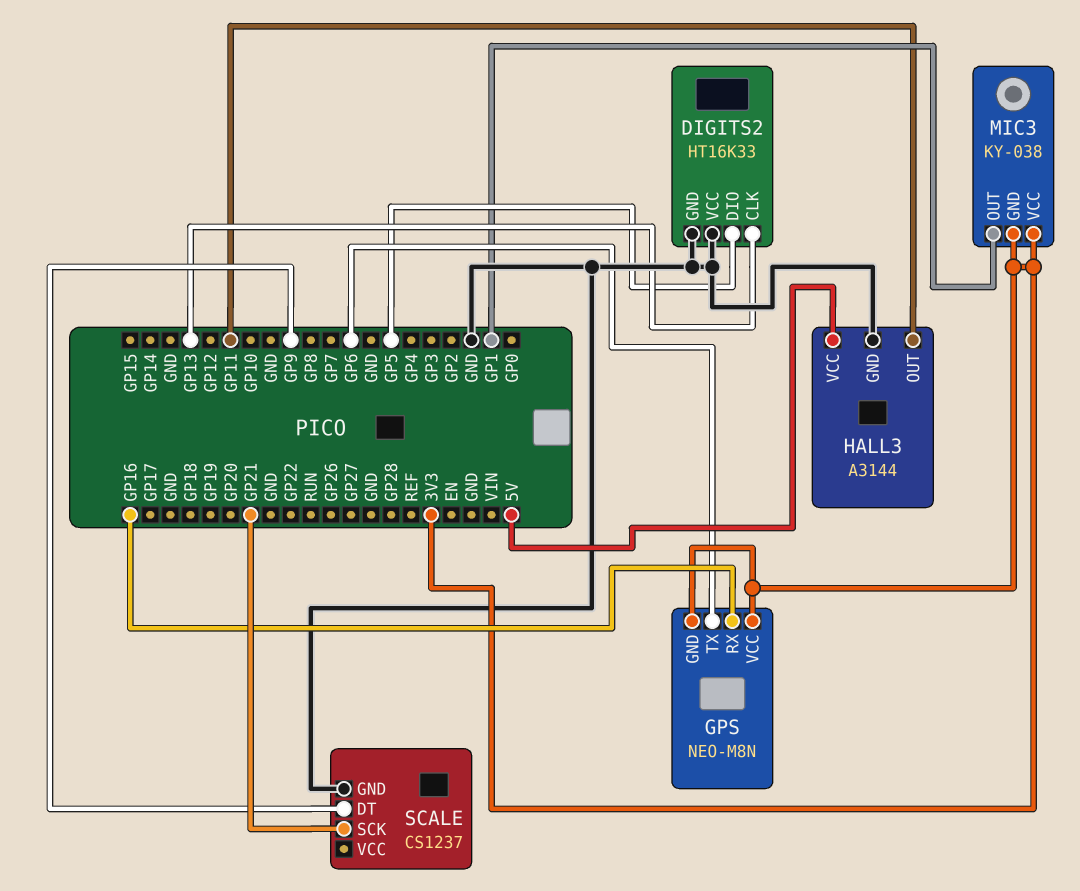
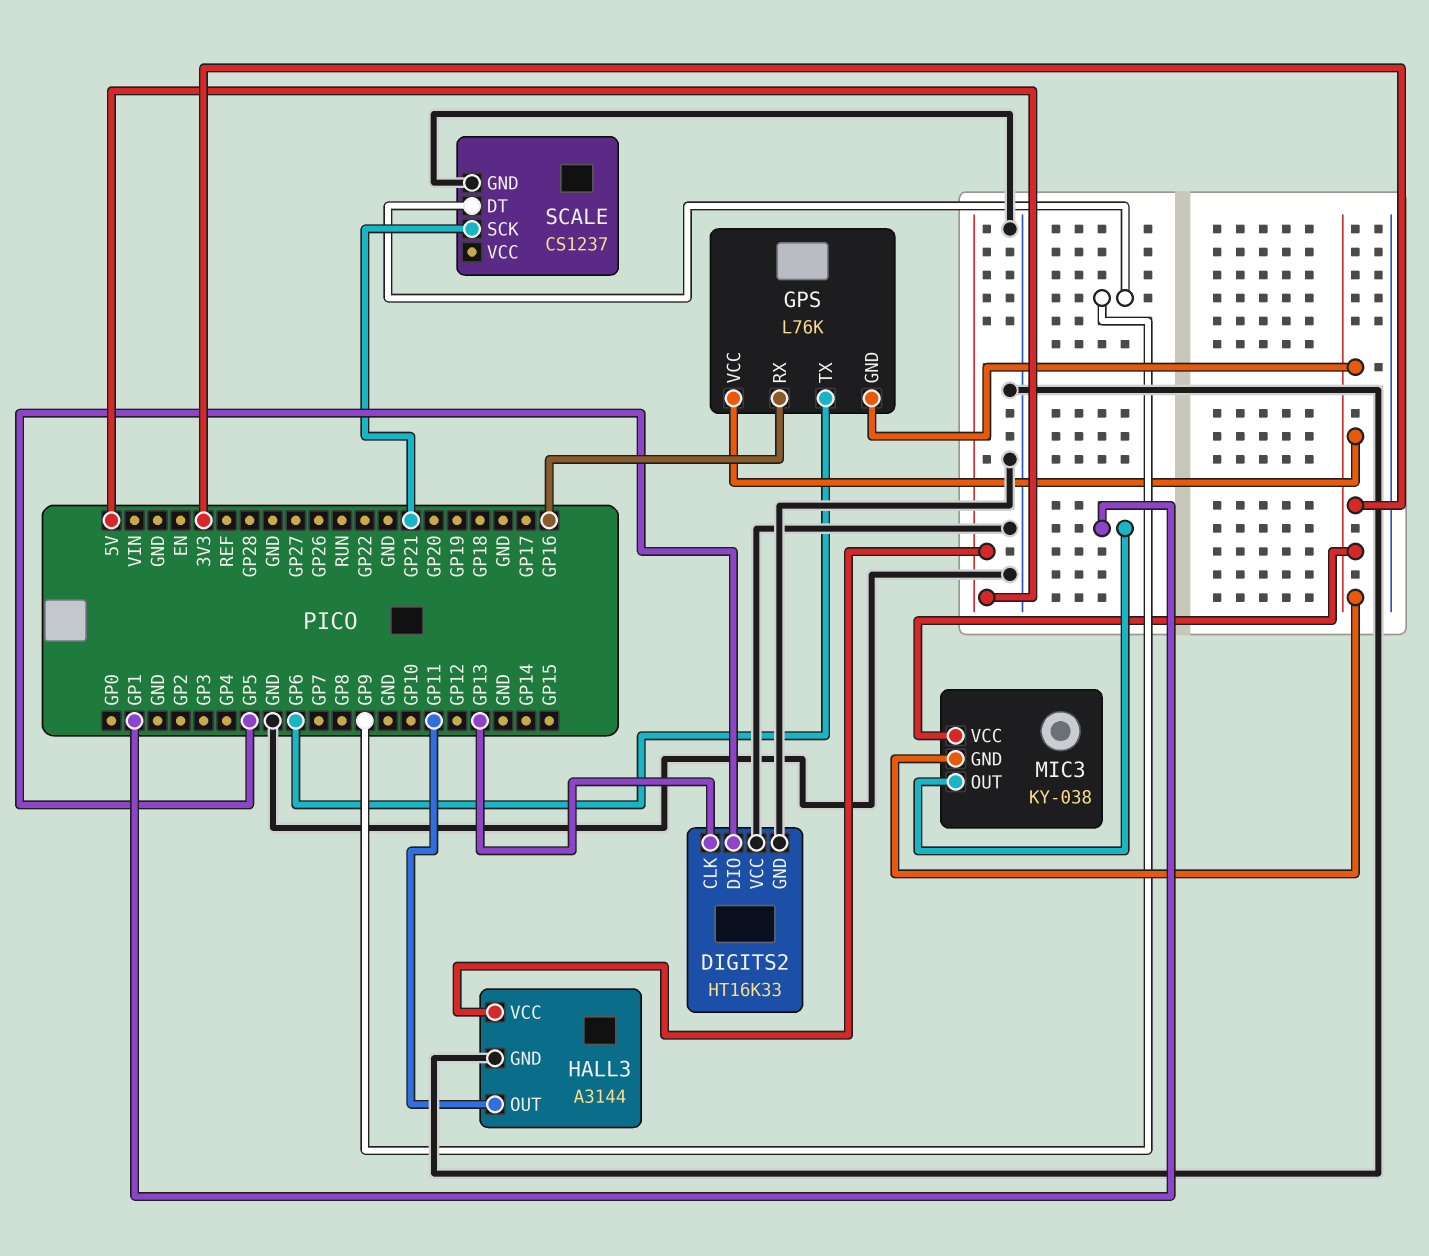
GPS: NEO-M8N -> L76K

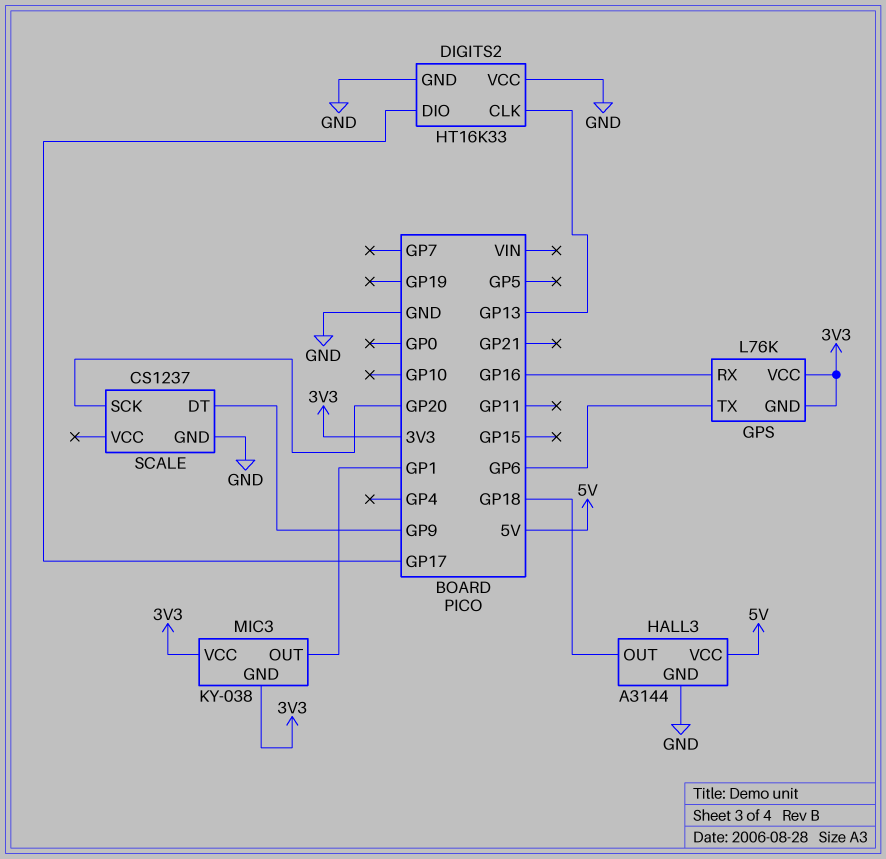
DIGITS2 pin DIO: GP5 -> GP17
HALL3 pin OUT: GP11 -> GP18
SCALE pin SCK: GP21 -> GP20

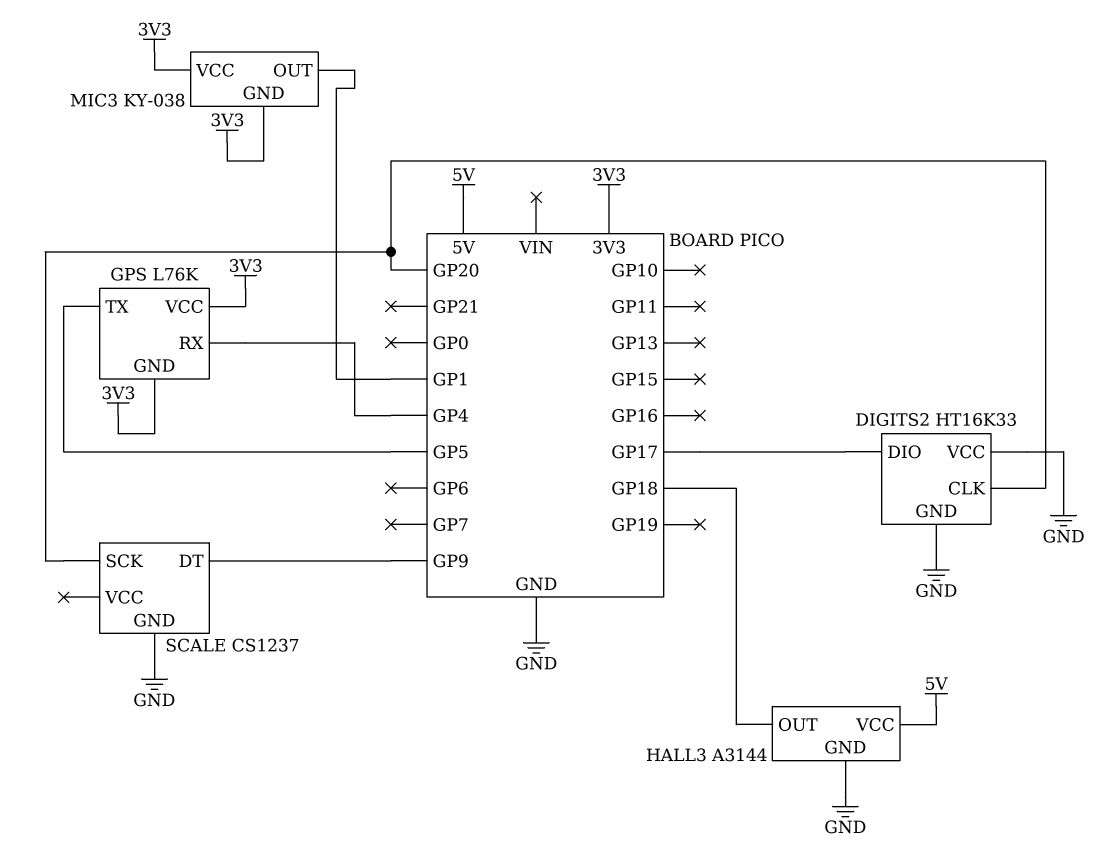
DIGITS2 pin CLK: GP13 -> GP20
GPS pin RX: GP16 -> GP4
GPS pin TX: GP6 -> GP5

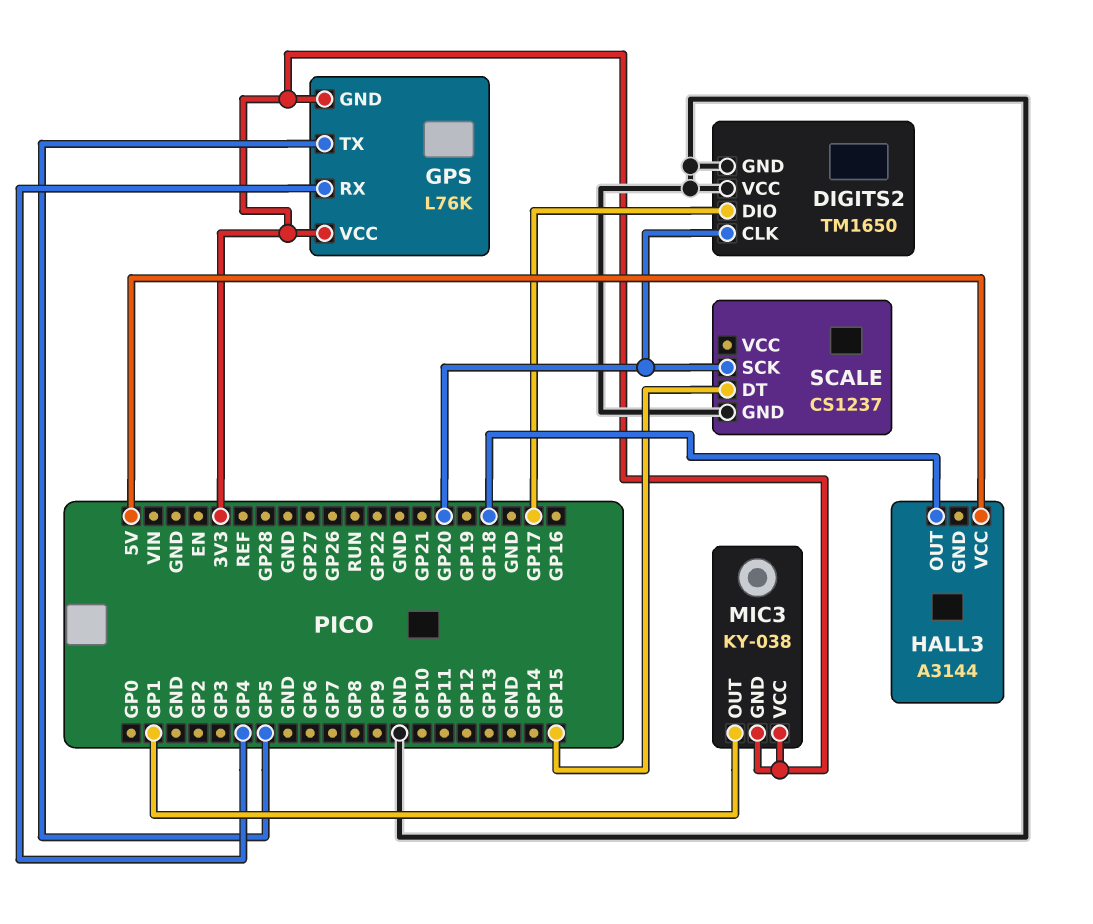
DIGITS2: HT16K33 -> TM1650
HALL3 pin GND: GND -> none
SCALE pin DT: GP9 -> GP15

